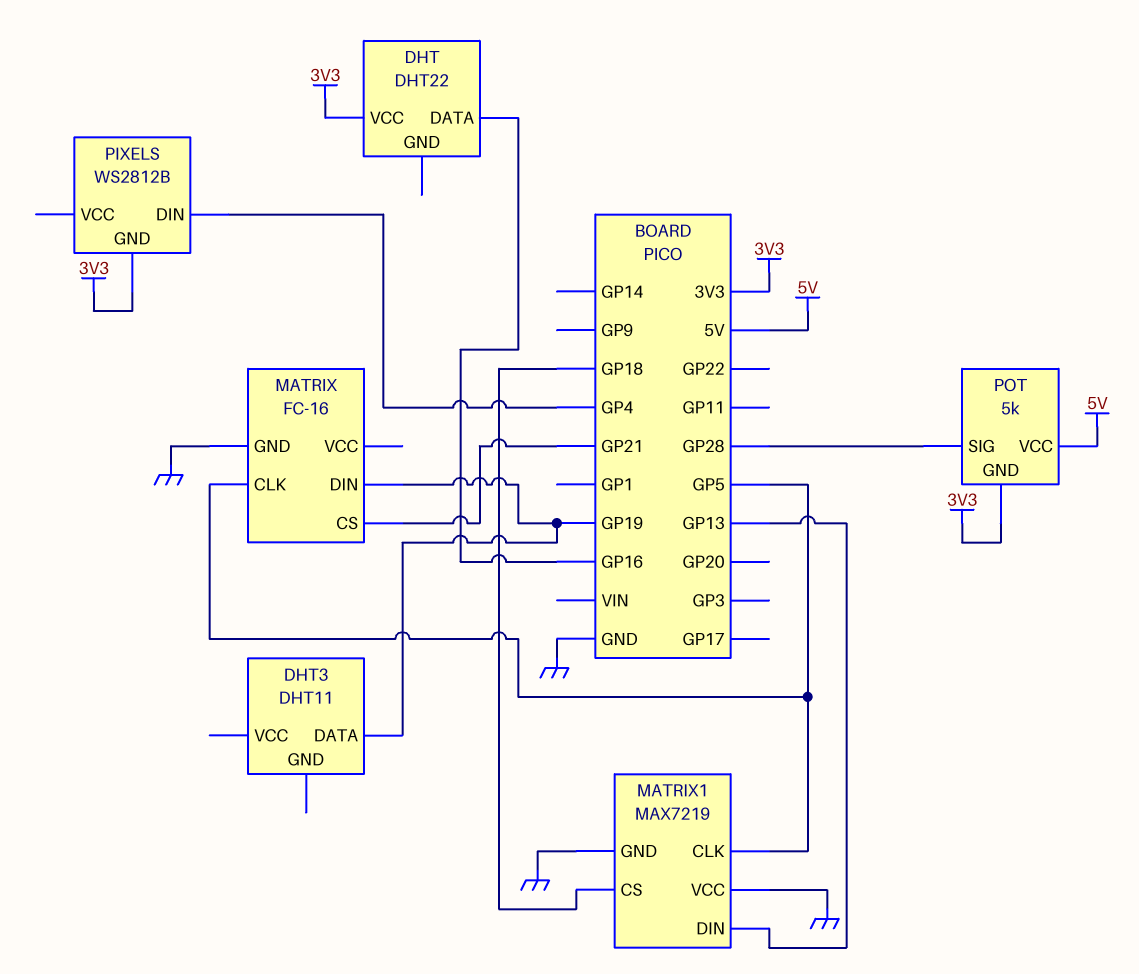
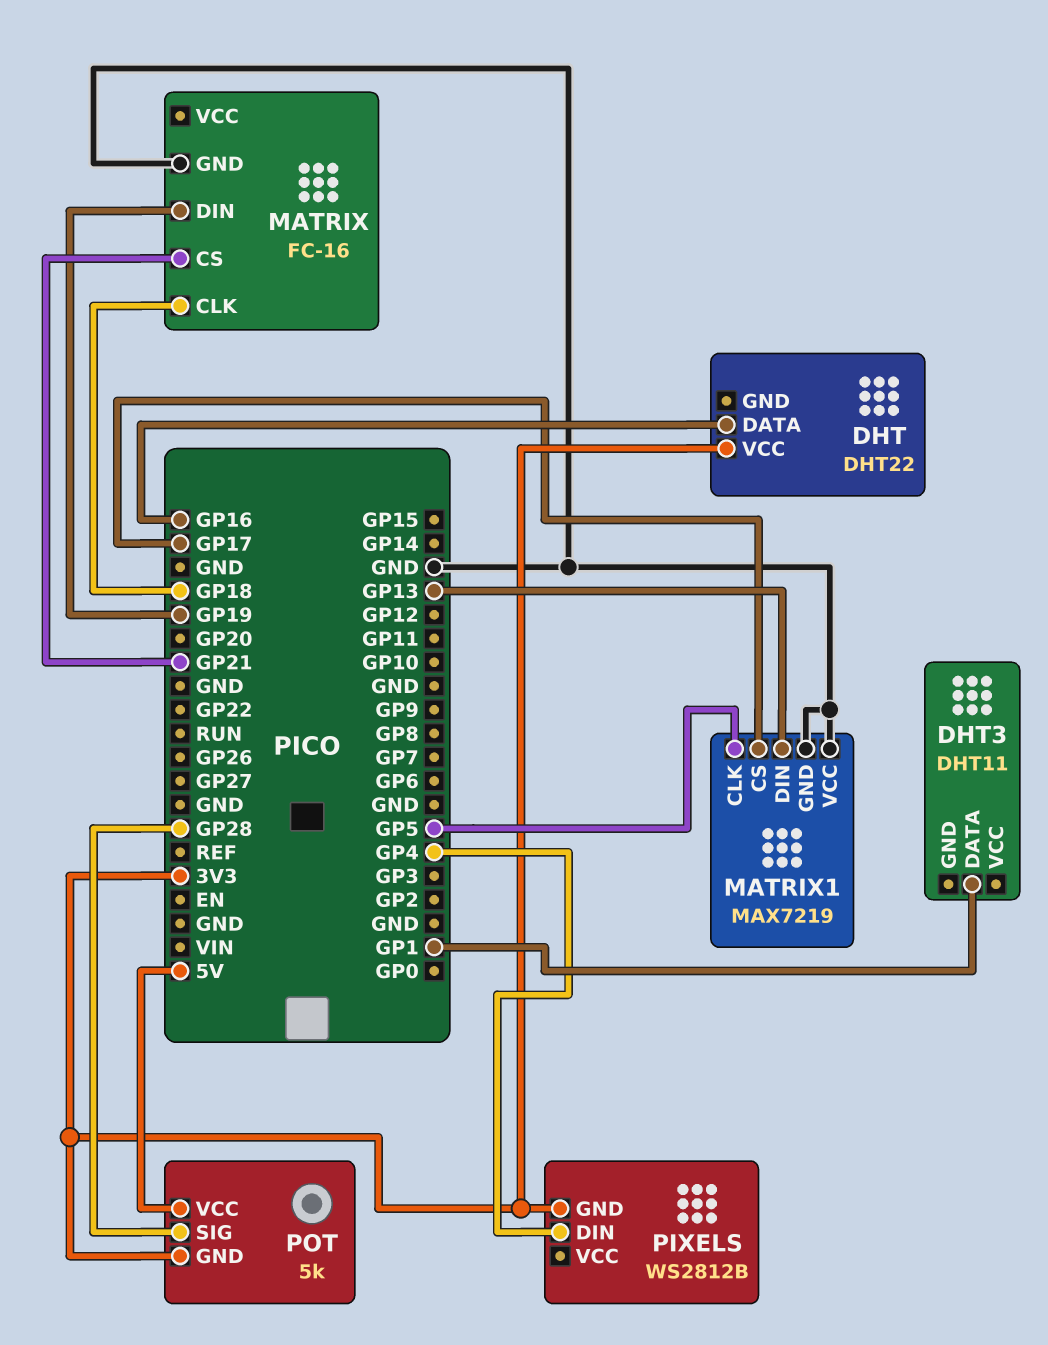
DHT3 pin DATA: GP19 -> GP1
MATRIX pin CLK: GP5 -> GP18
MATRIX1 pin CS: GP18 -> GP17

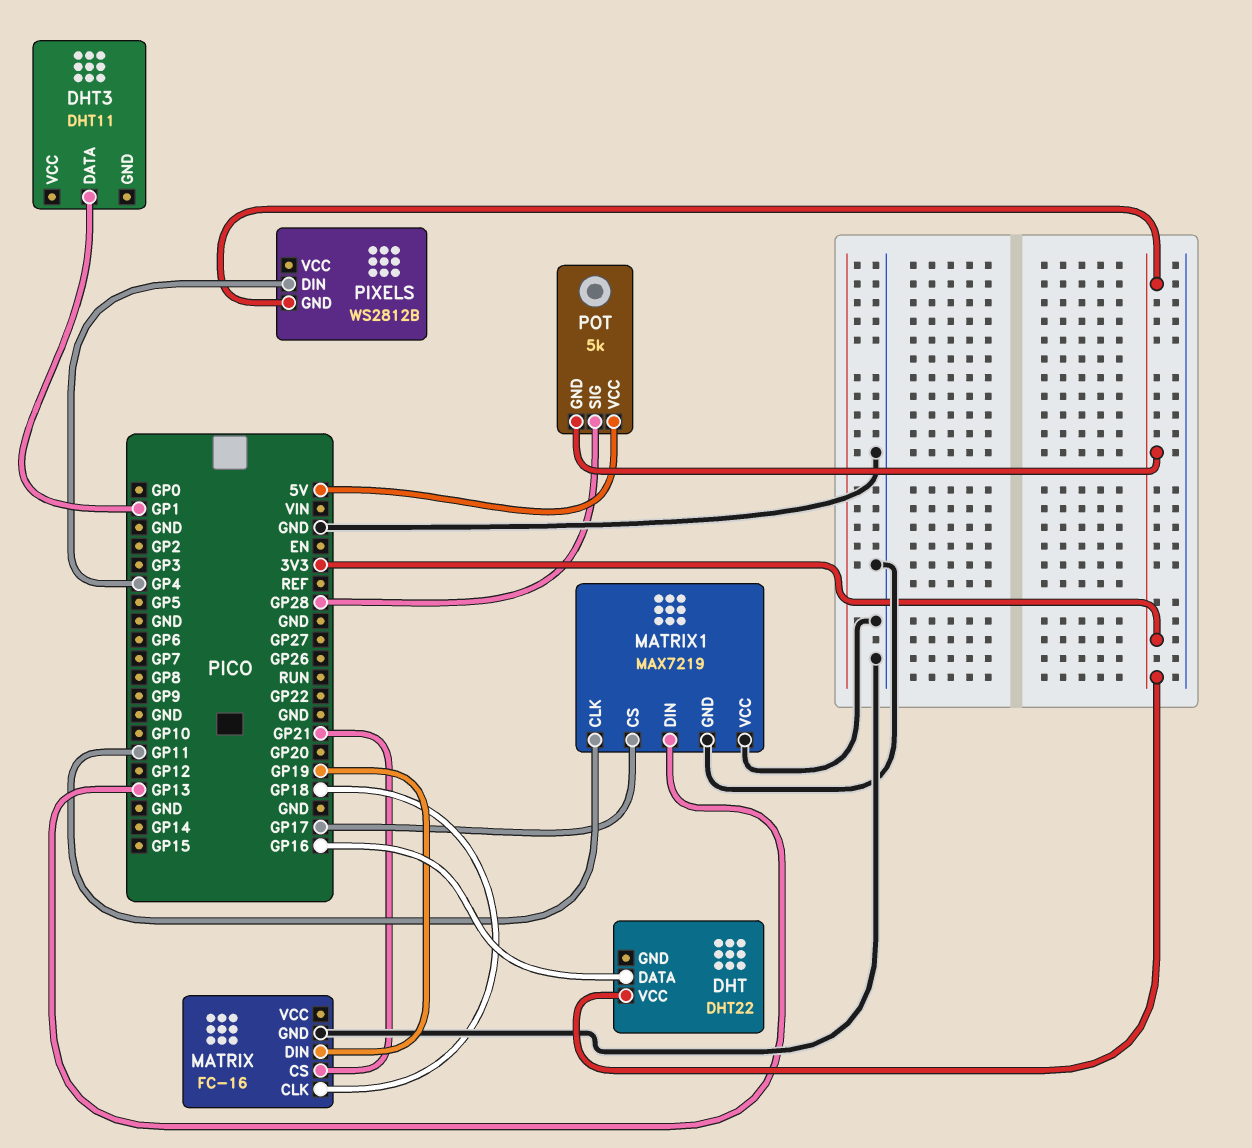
MATRIX1 pin CLK: GP5 -> GP11

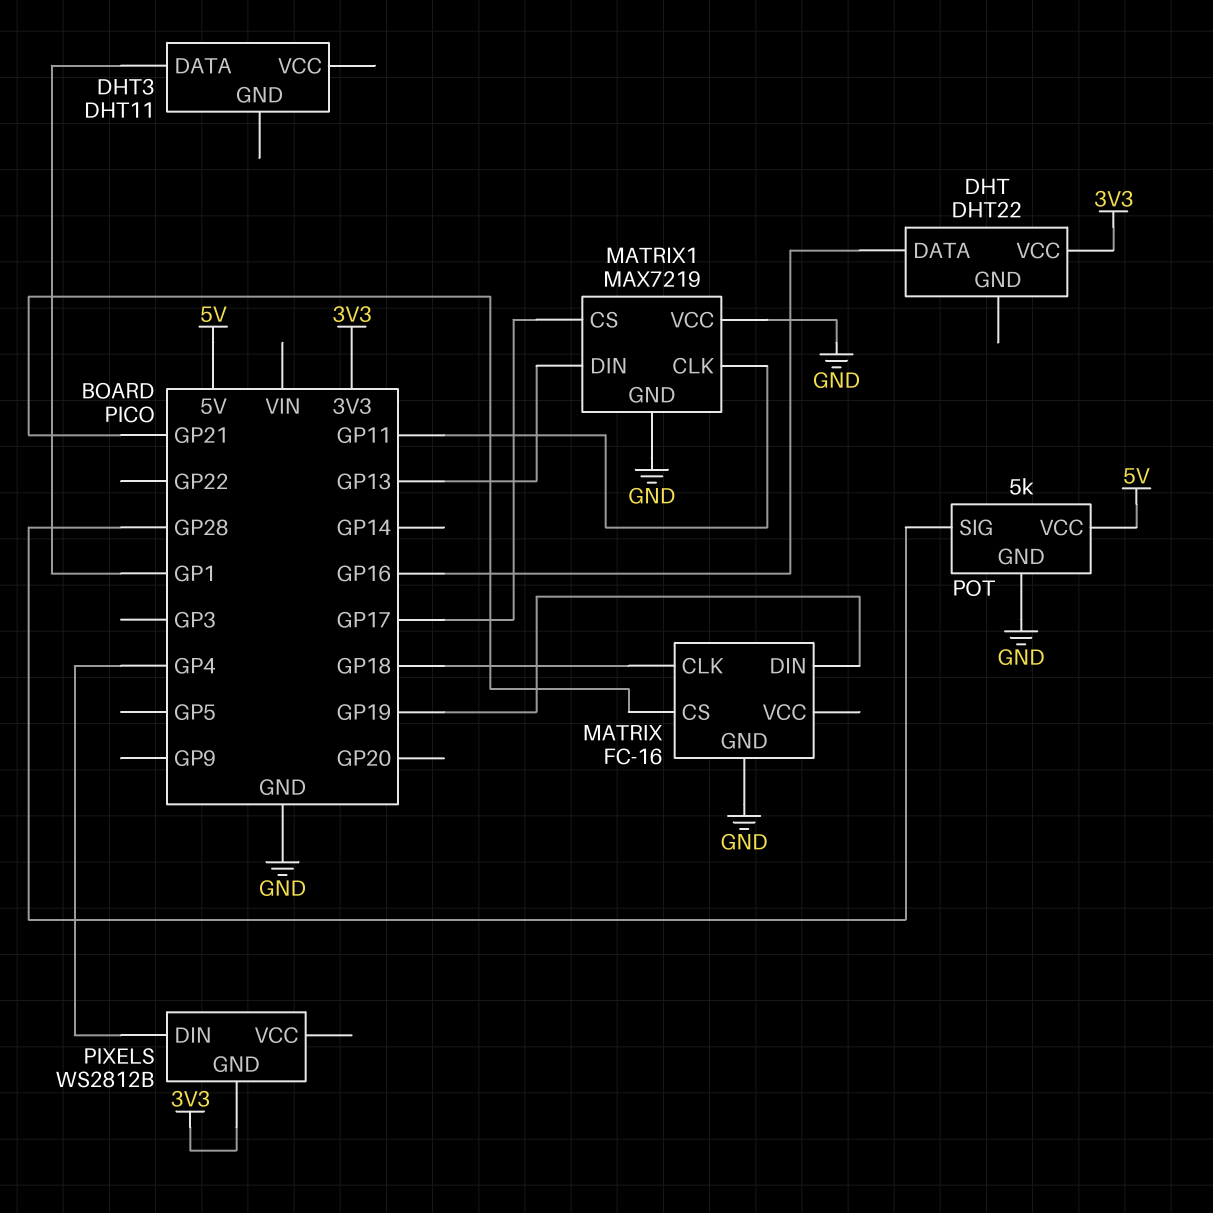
POT pin GND: 3V3 -> GND

